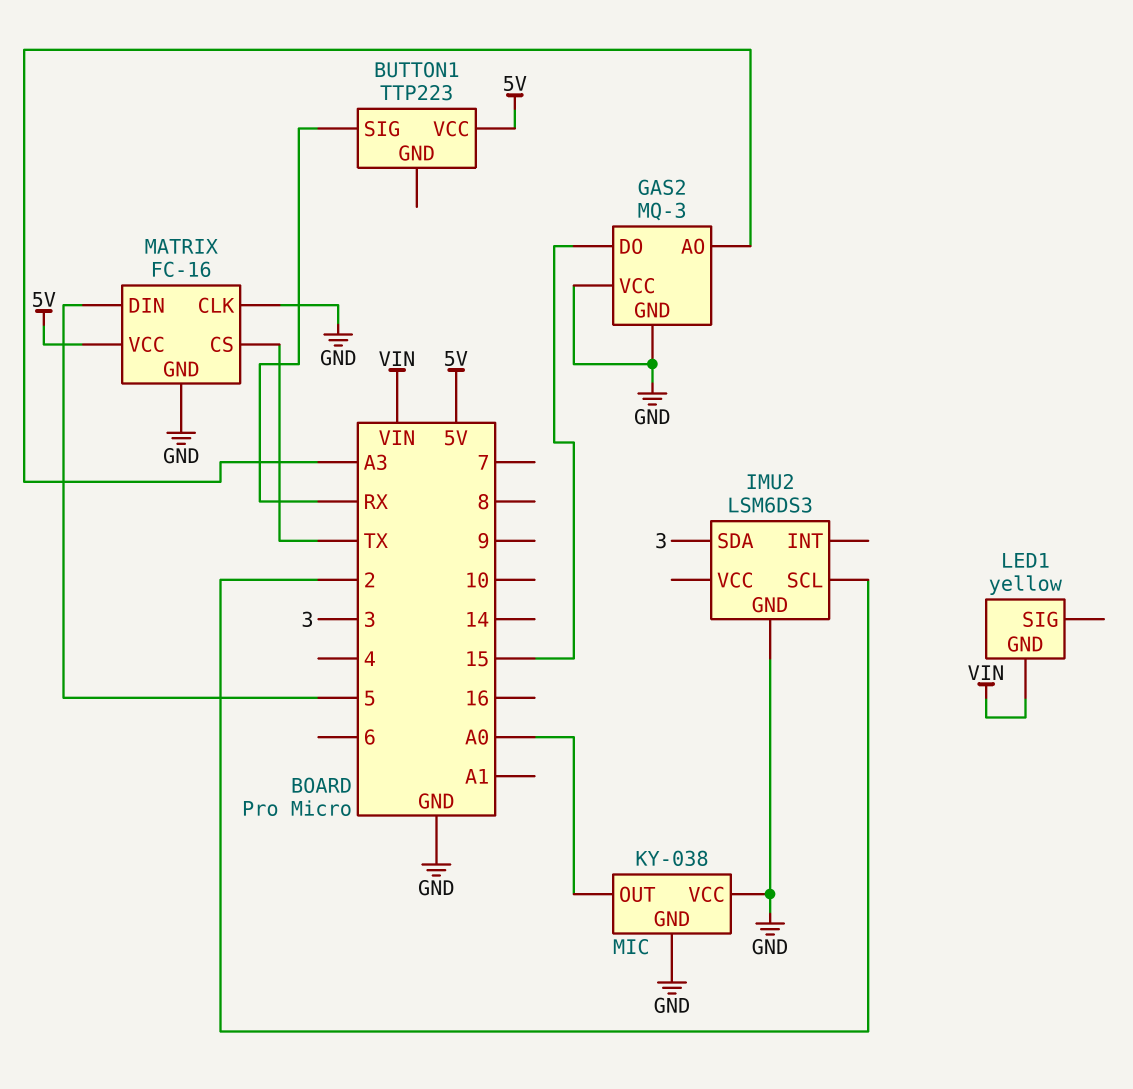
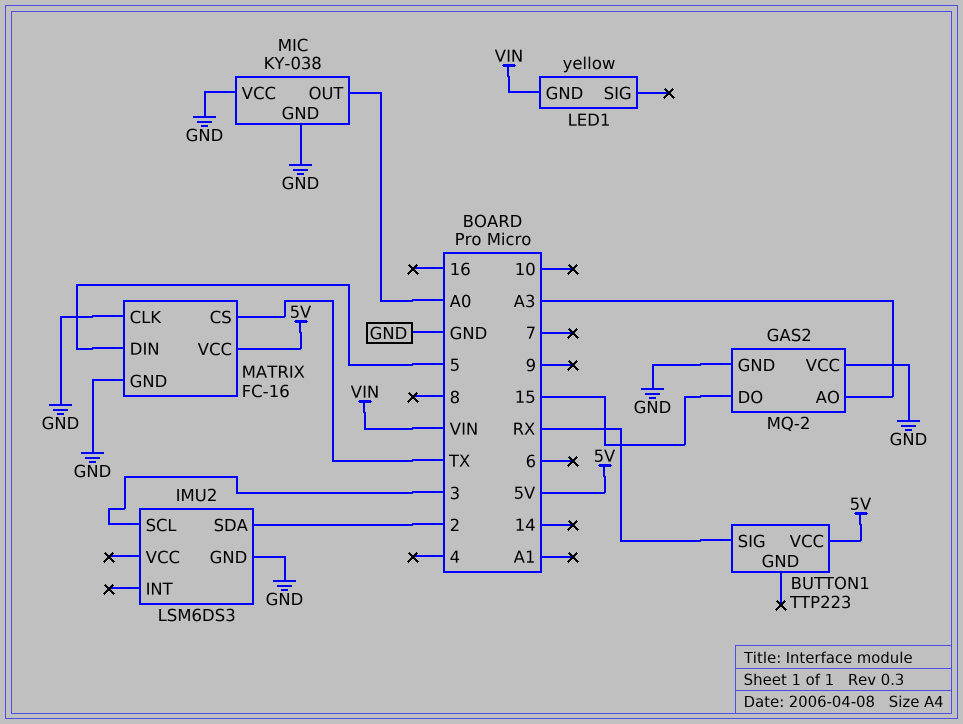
GAS2: MQ-3 -> MQ-2
IMU2 pin SCL: 2 -> 3
IMU2 pin SDA: 3 -> 2

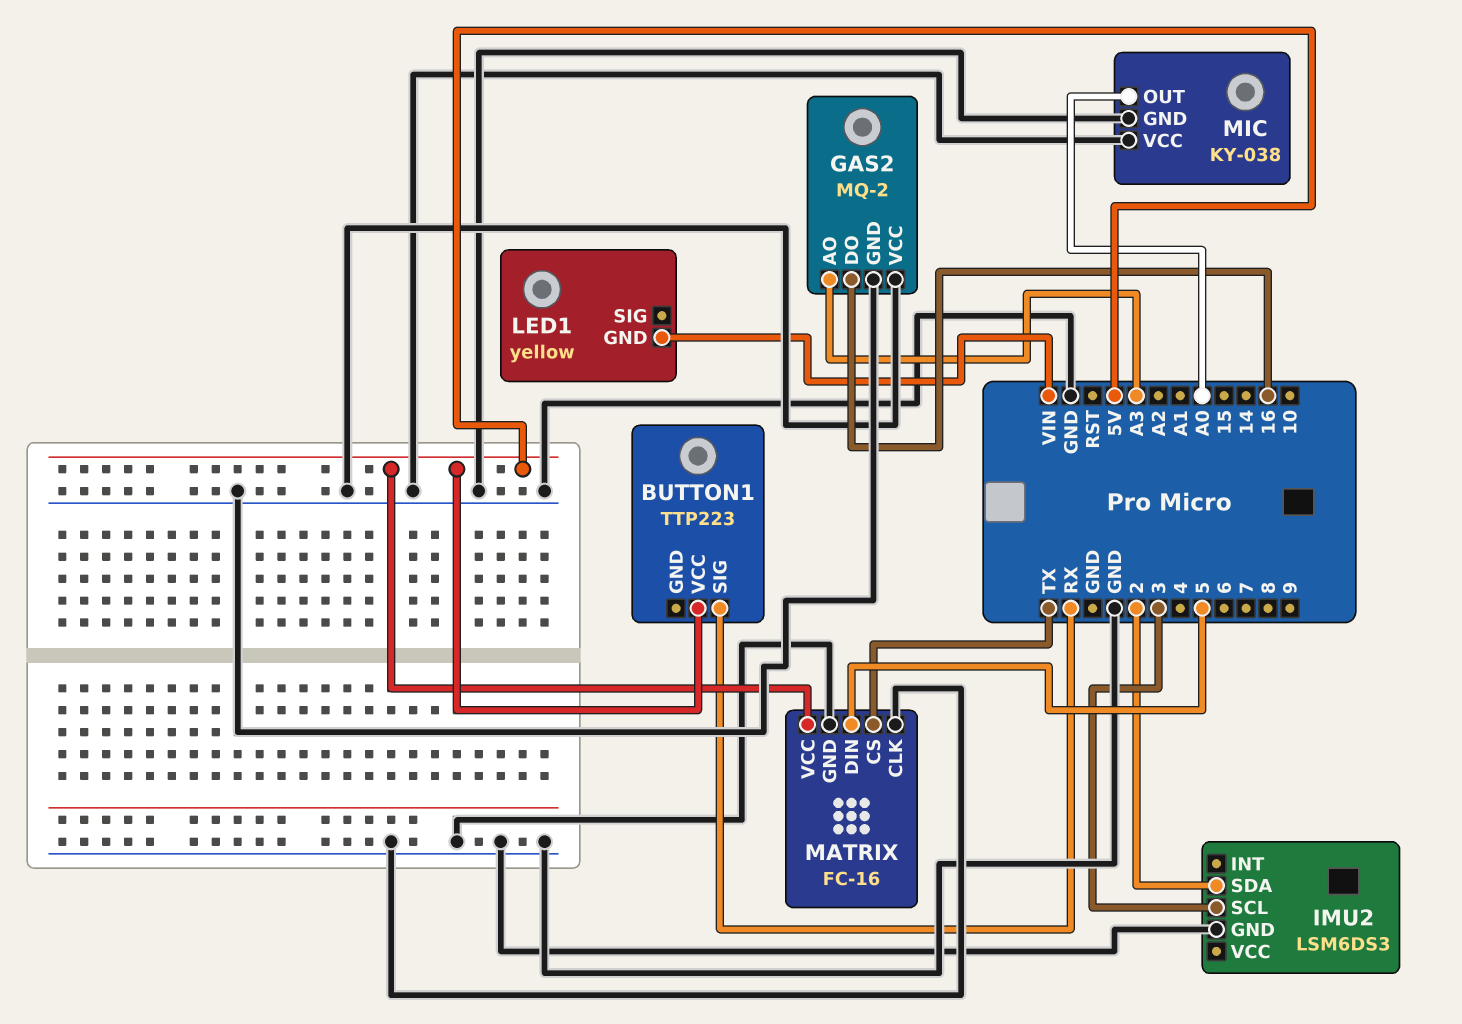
GAS2 pin DO: 15 -> 16

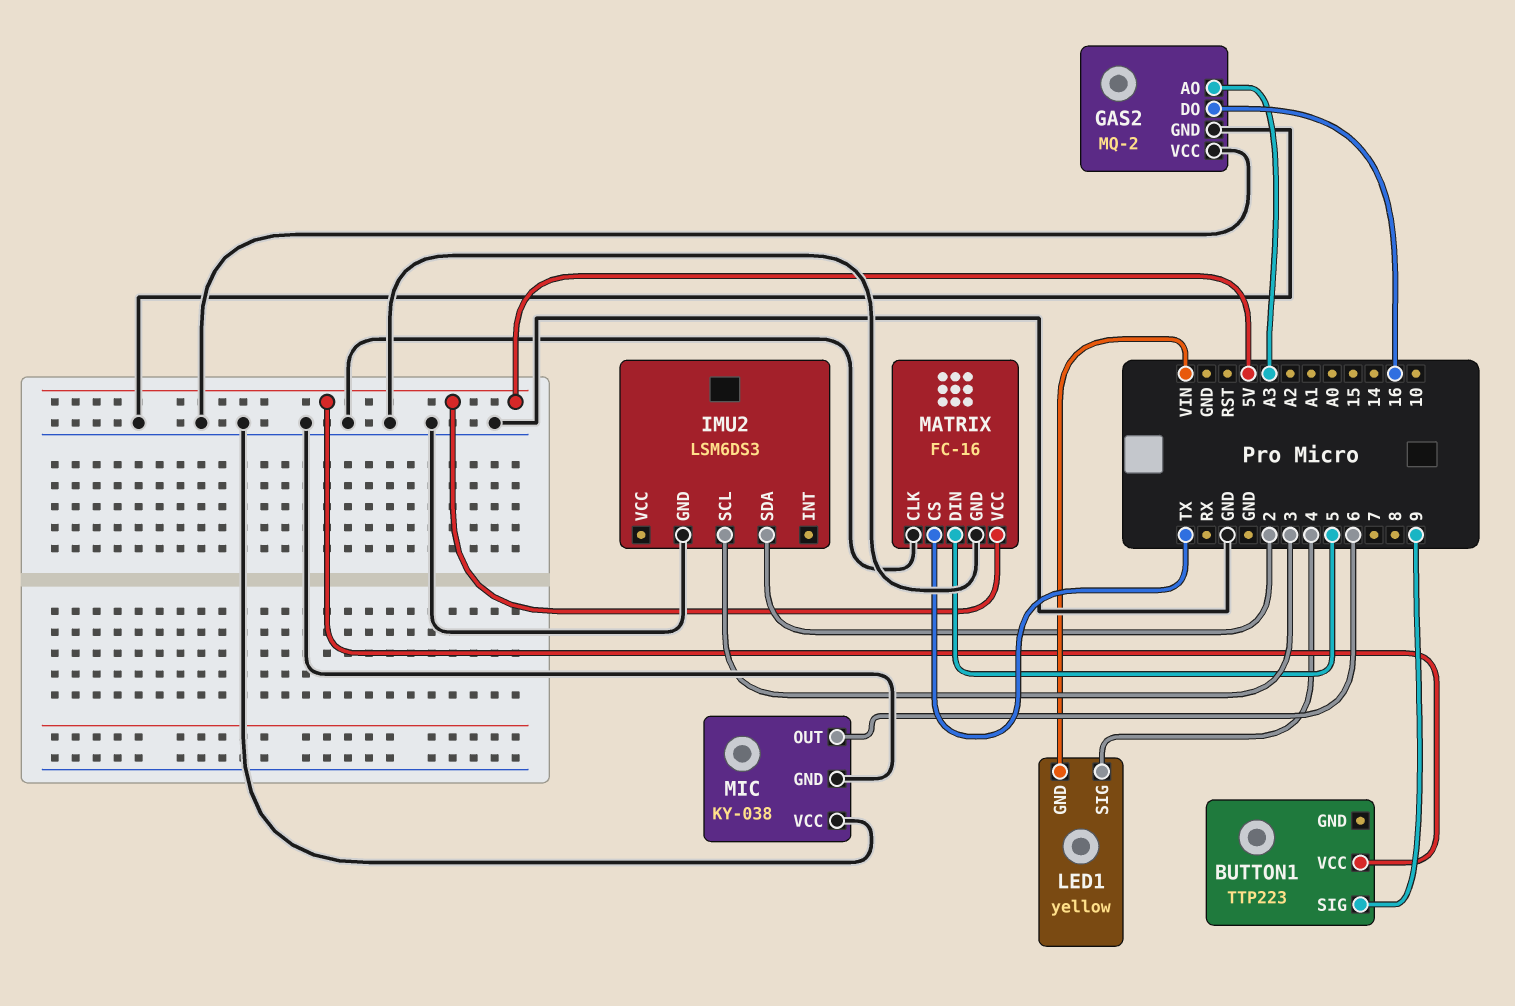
BUTTON1 pin SIG: RX -> 9
LED1 pin SIG: none -> 4
MIC pin OUT: A0 -> 6

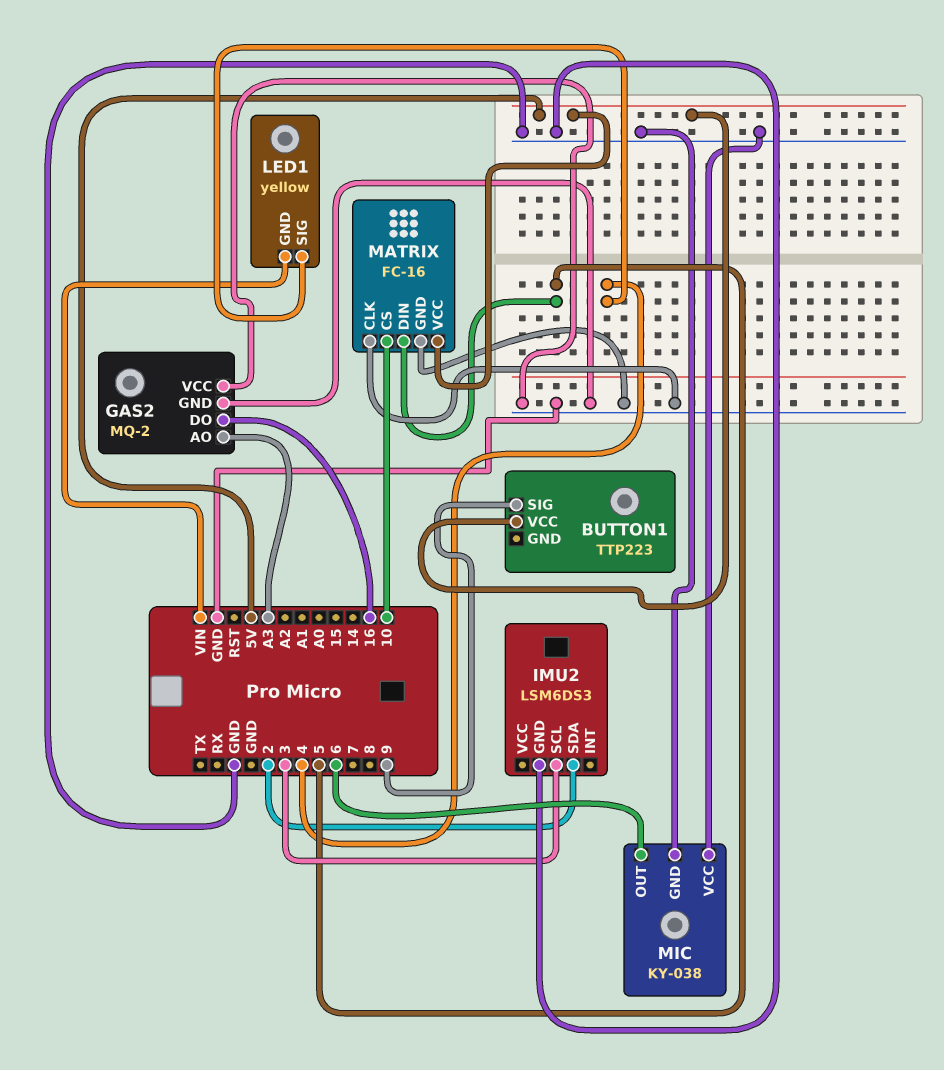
MATRIX pin CS: TX -> 10

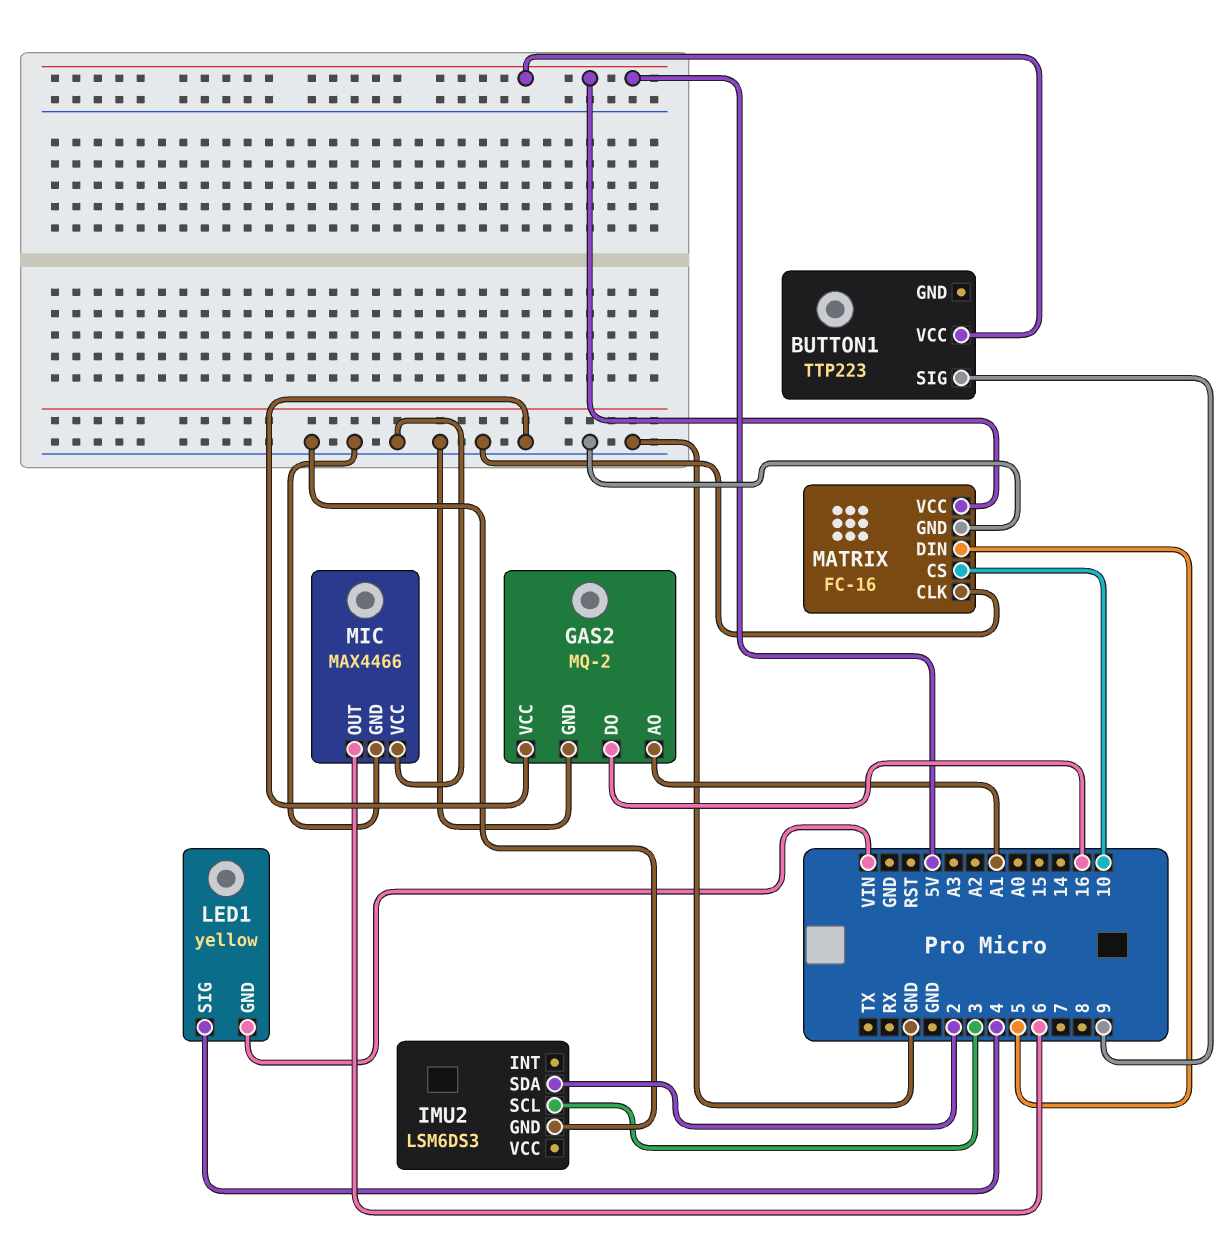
GAS2 pin AO: A3 -> A1
MIC: KY-038 -> MAX4466

